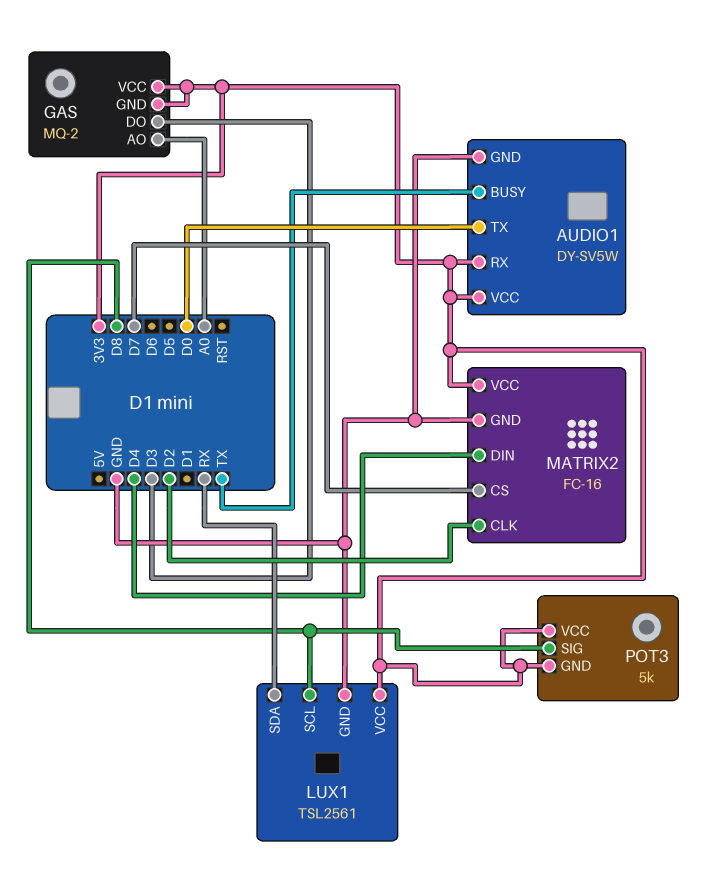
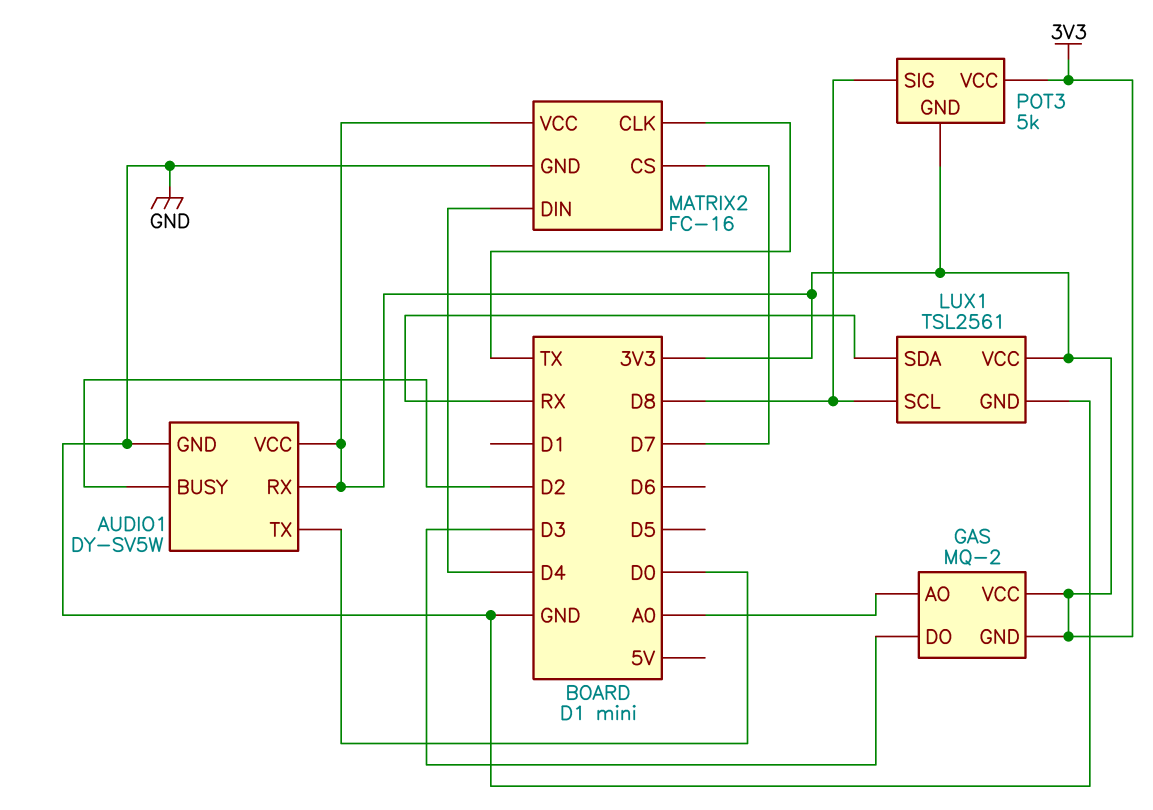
AUDIO1 pin BUSY: TX -> D2
MATRIX2 pin CLK: D2 -> TX

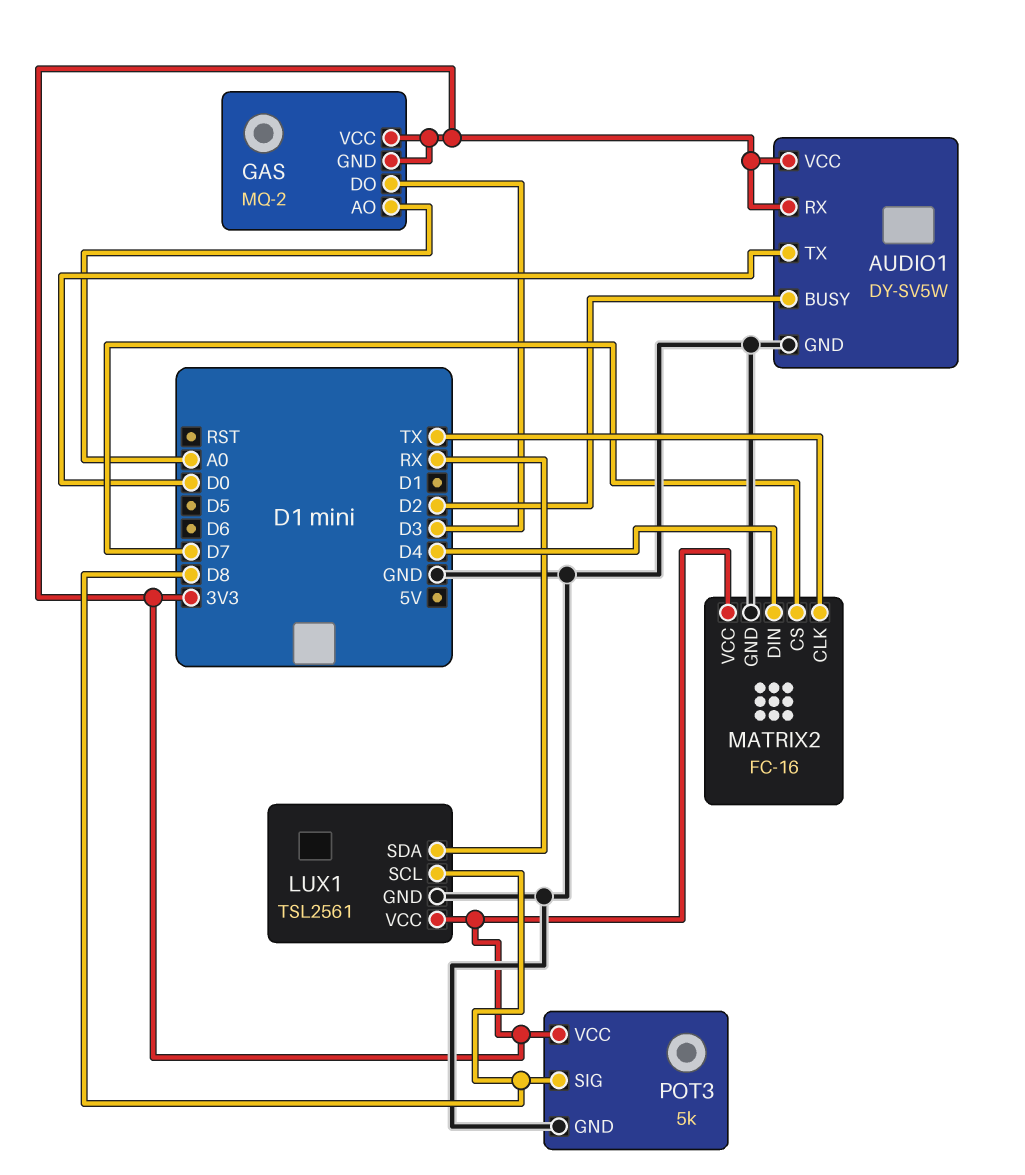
POT3 pin GND: 3V3 -> GND

